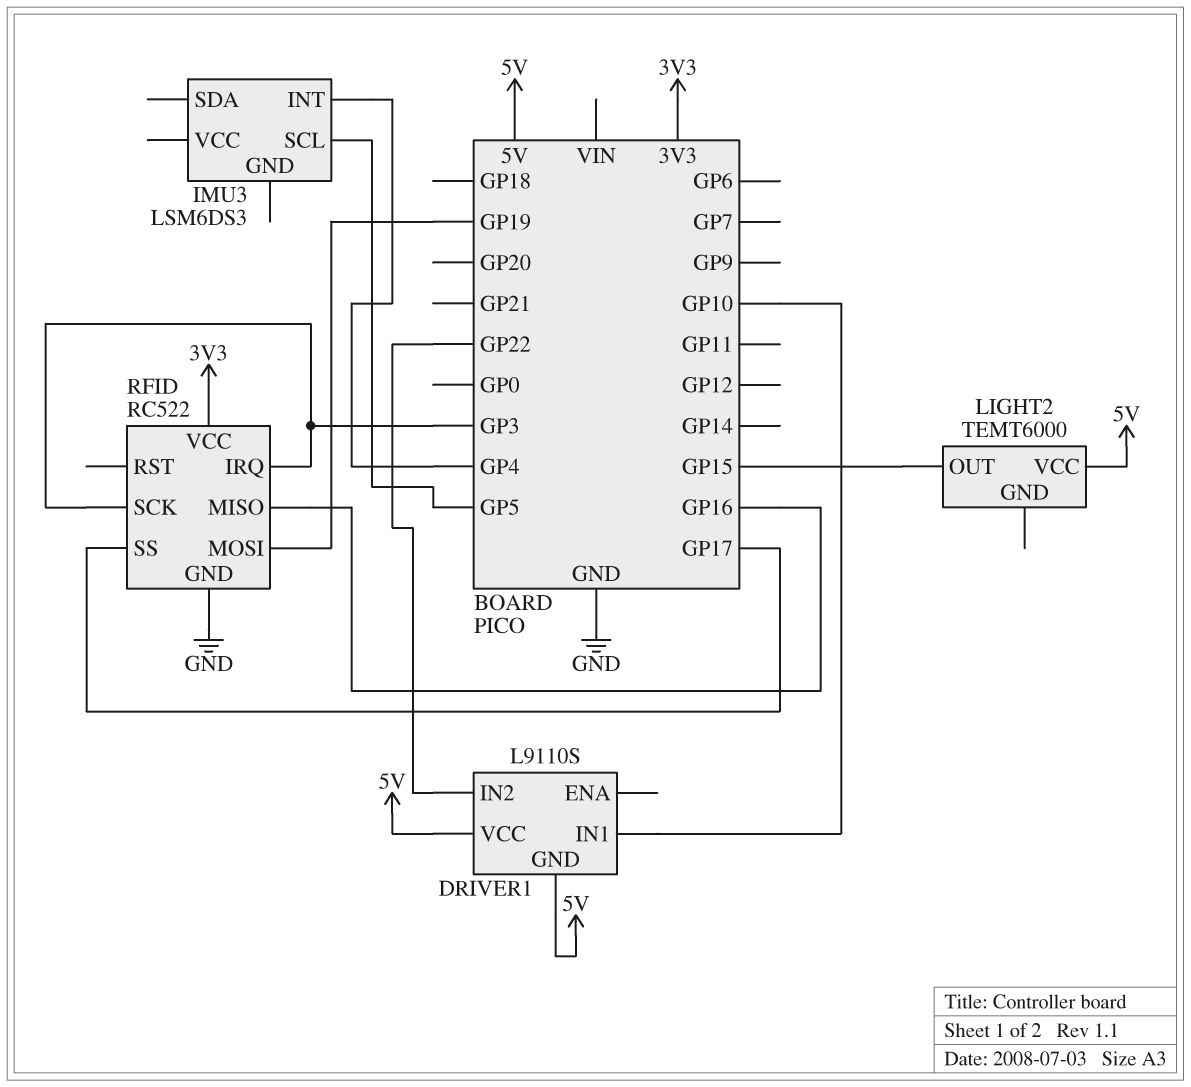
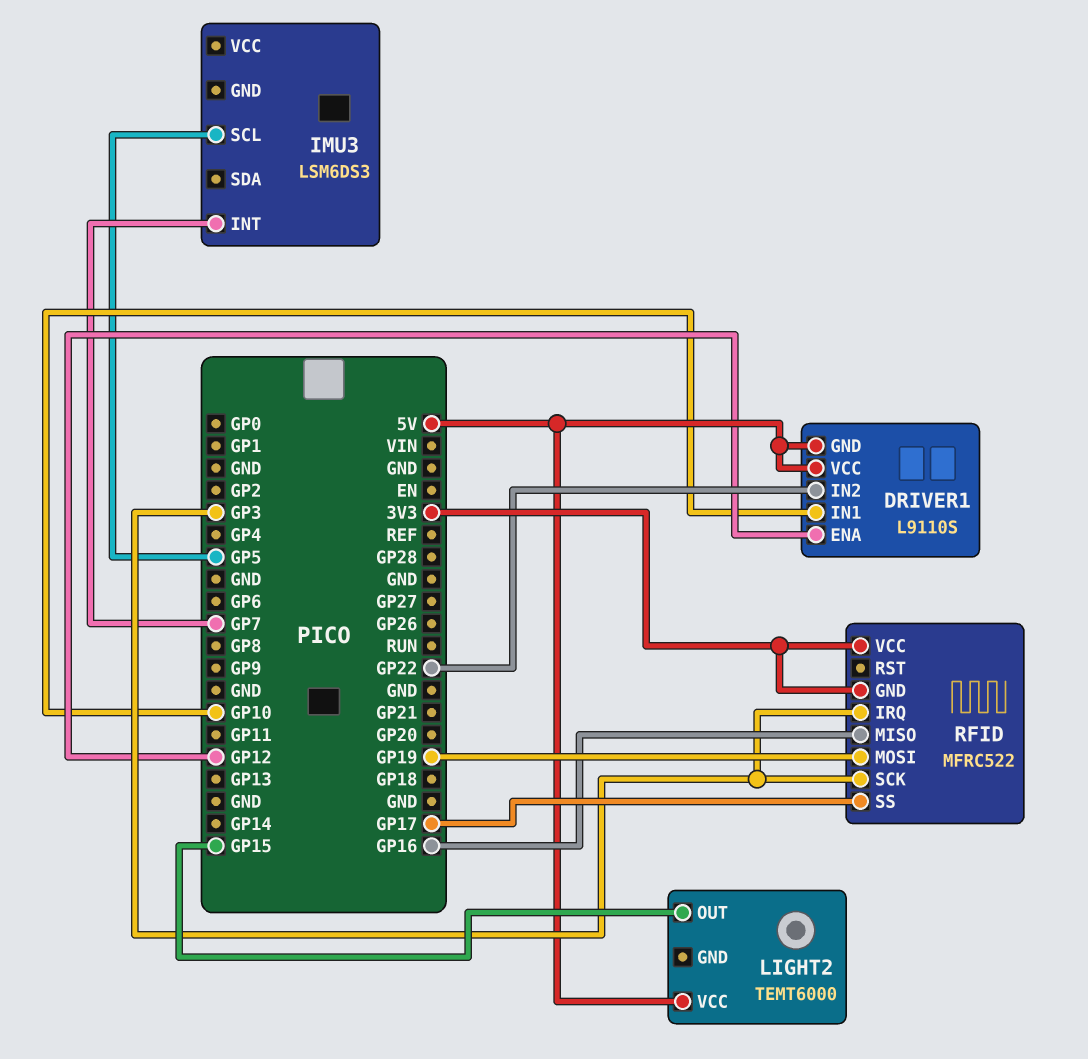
DRIVER1 pin ENA: none -> GP12
IMU3 pin INT: GP4 -> GP7
RFID: RC522 -> MFRC522
RFID pin GND: GND -> 3V3

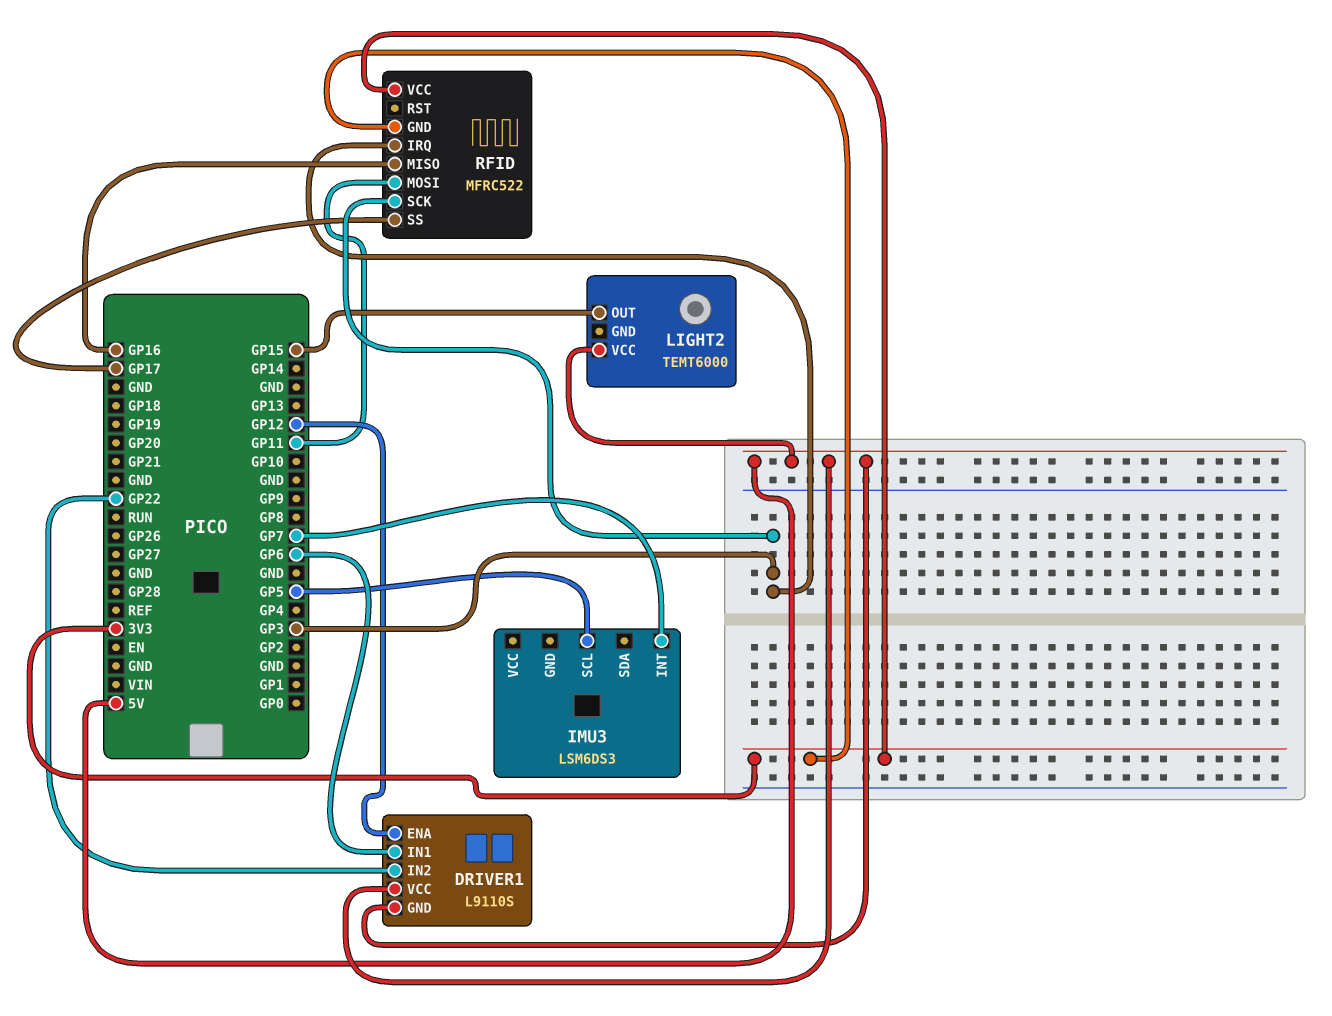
DRIVER1 pin IN1: GP10 -> GP6
RFID pin MOSI: GP19 -> GP11

